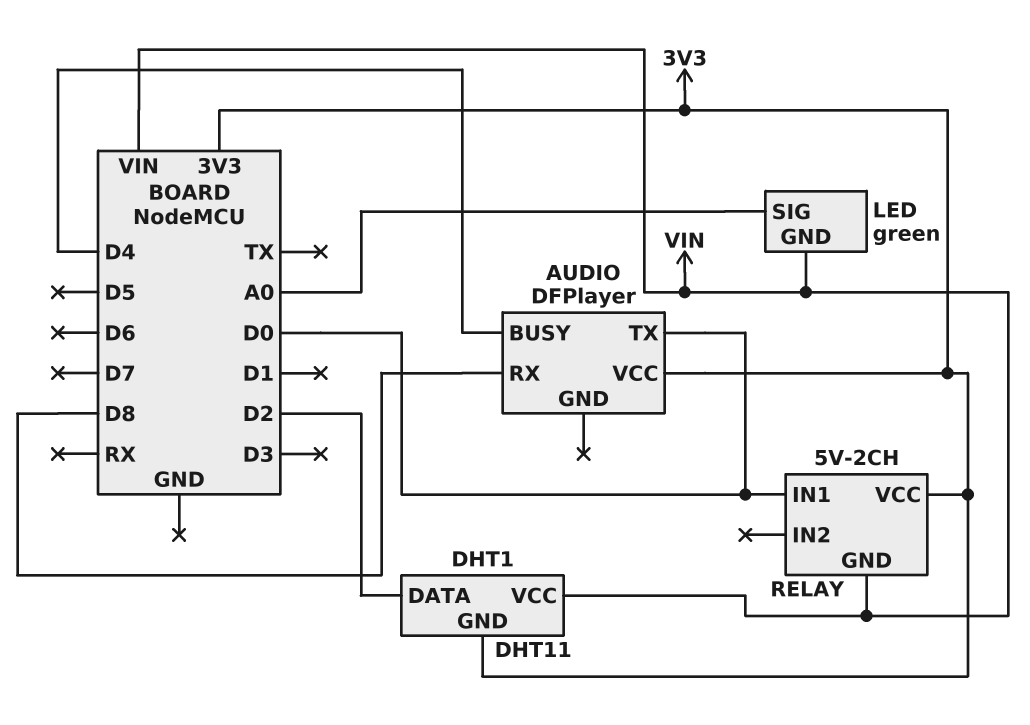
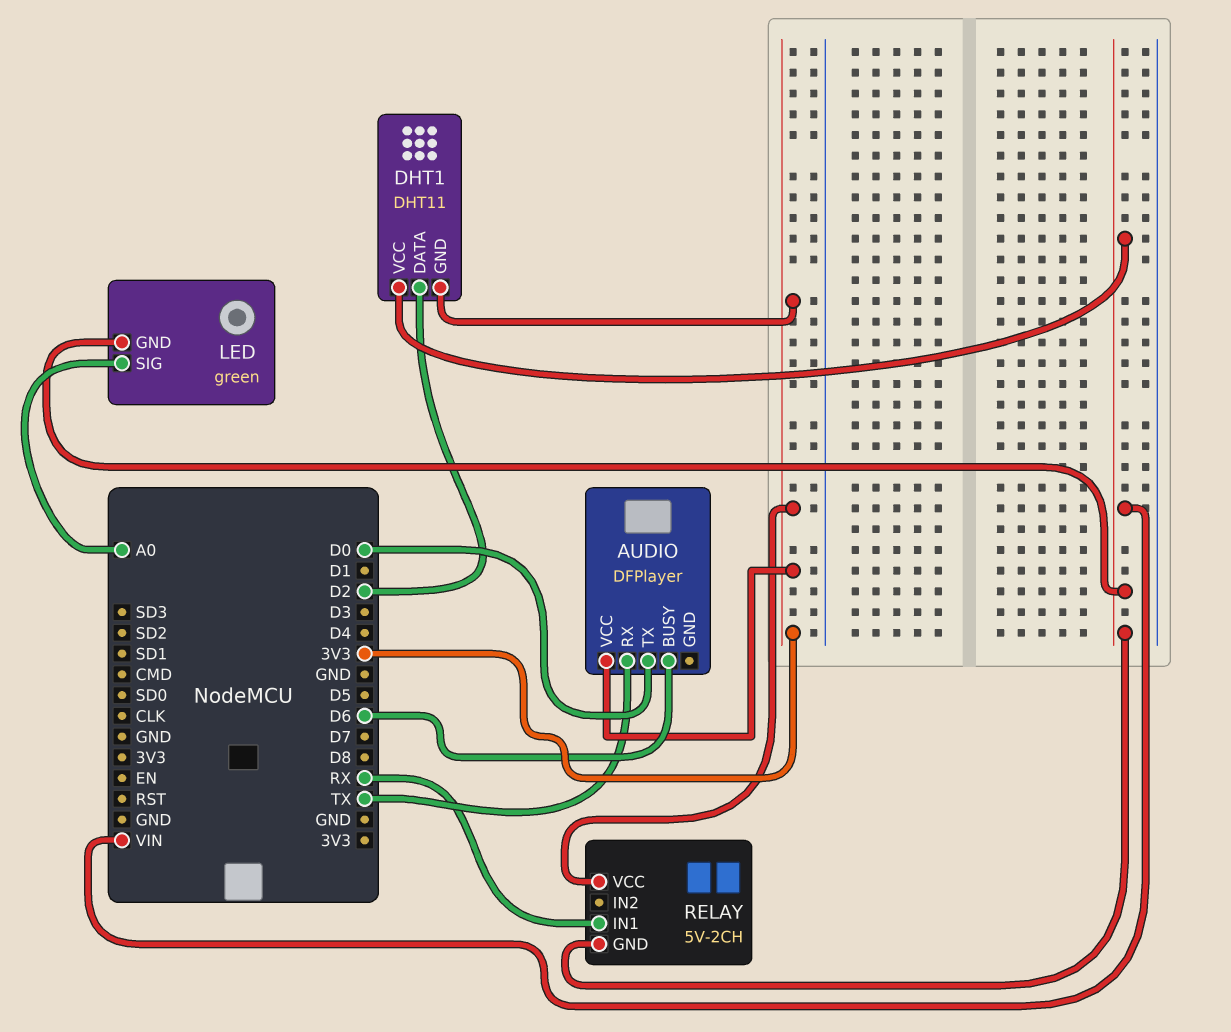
AUDIO pin BUSY: D4 -> D6
AUDIO pin RX: D8 -> TX
RELAY pin IN1: D0 -> RX

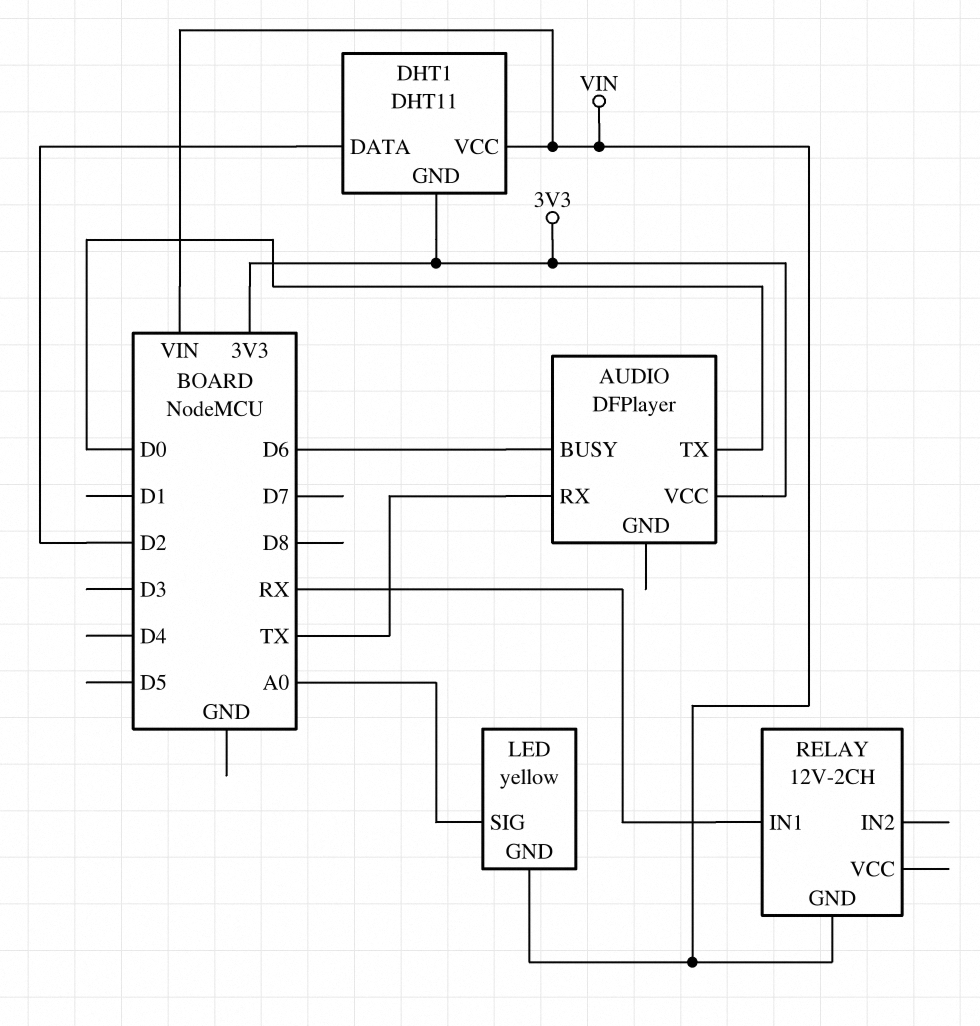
LED: green -> yellow
RELAY: 5V-2CH -> 12V-2CH
RELAY pin VCC: 3V3 -> none

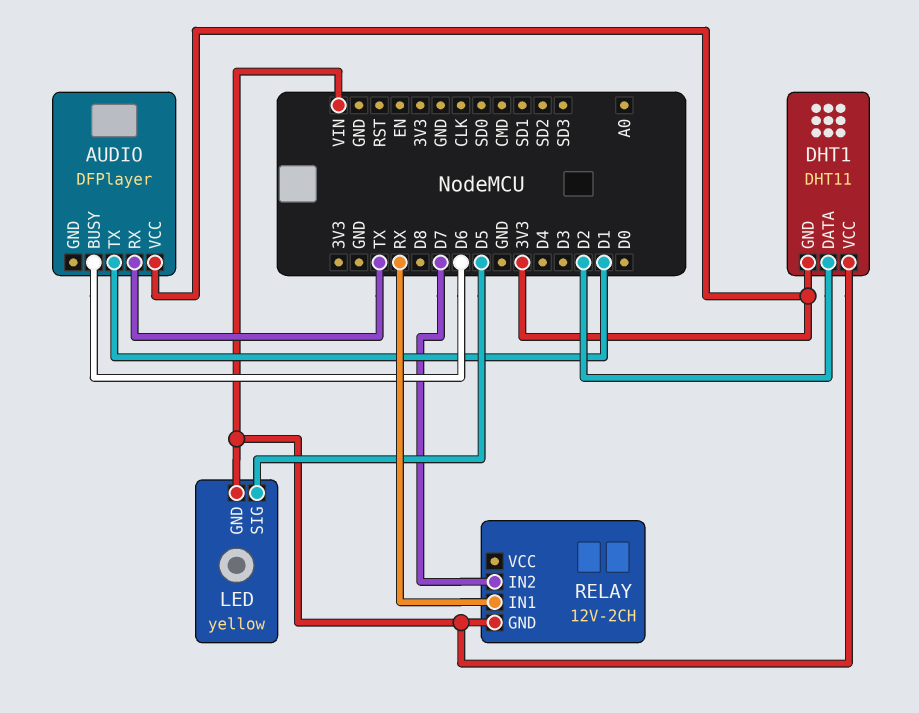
AUDIO pin TX: D0 -> D1
LED pin SIG: A0 -> D5
RELAY pin IN2: none -> D7

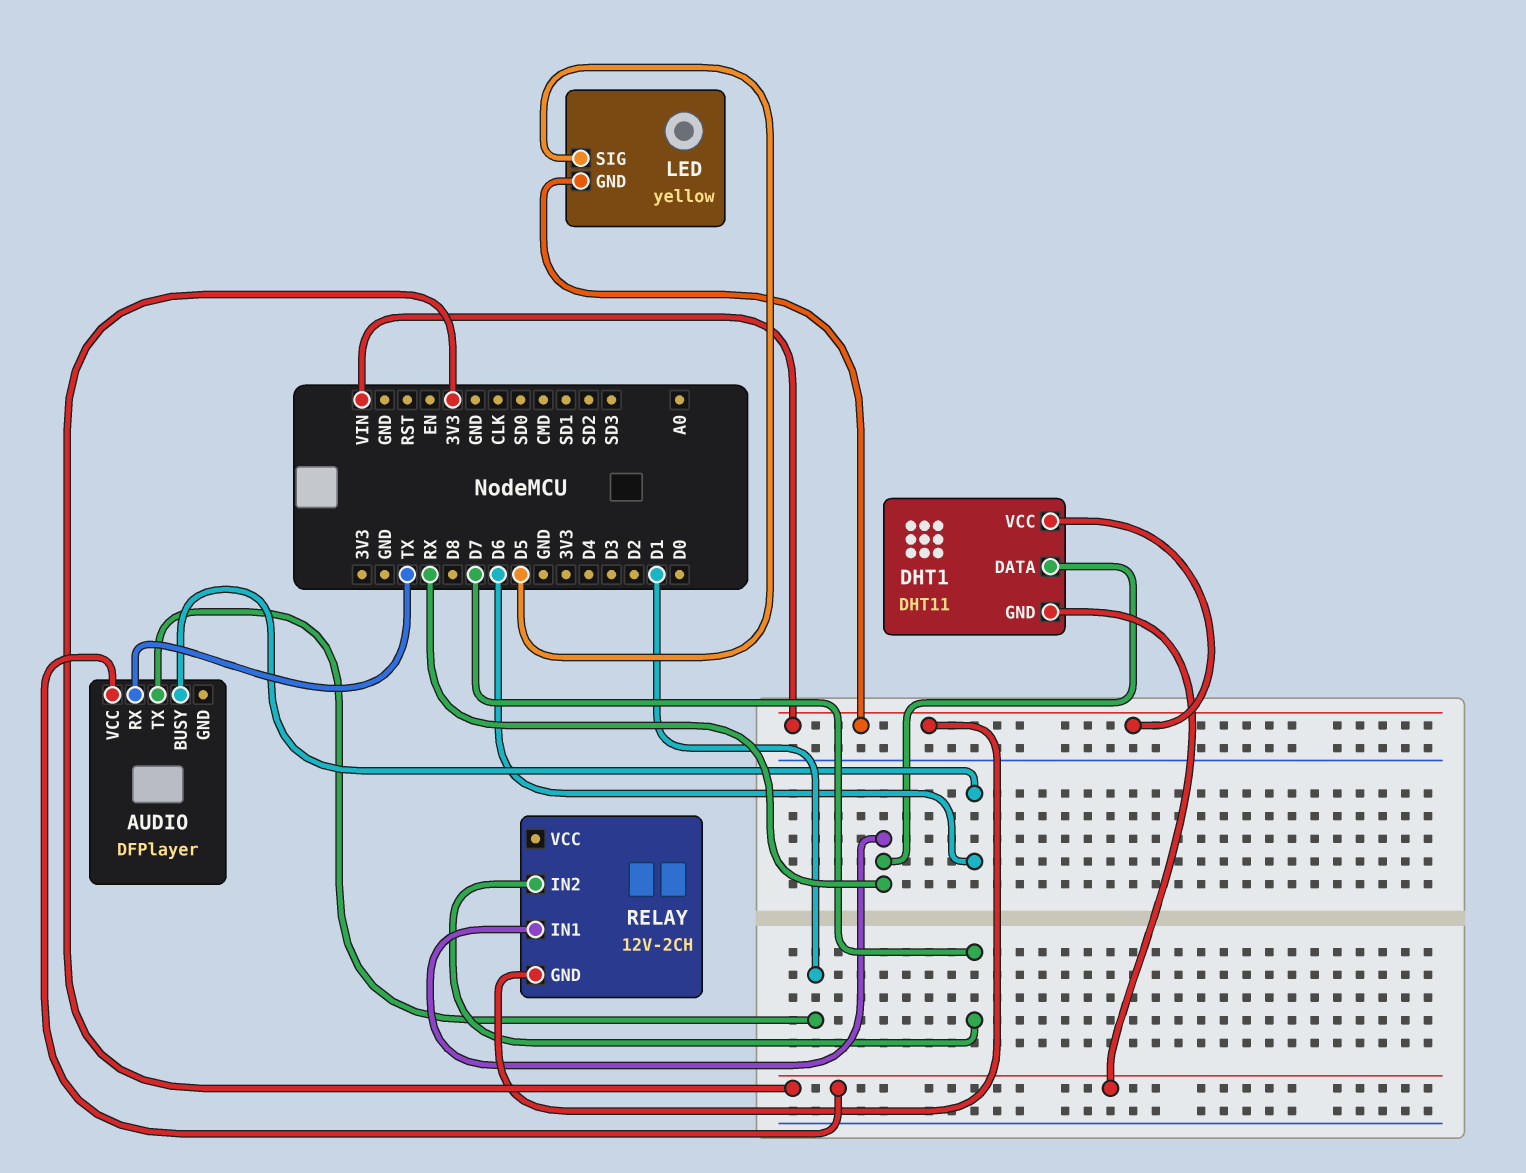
DHT1 pin DATA: D2 -> RX

